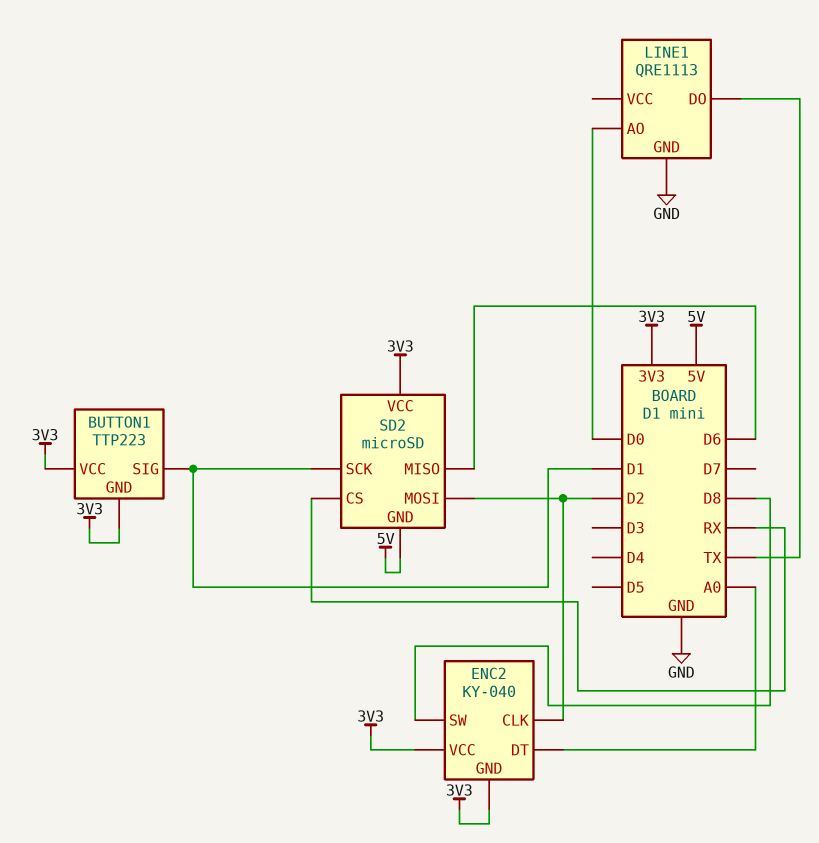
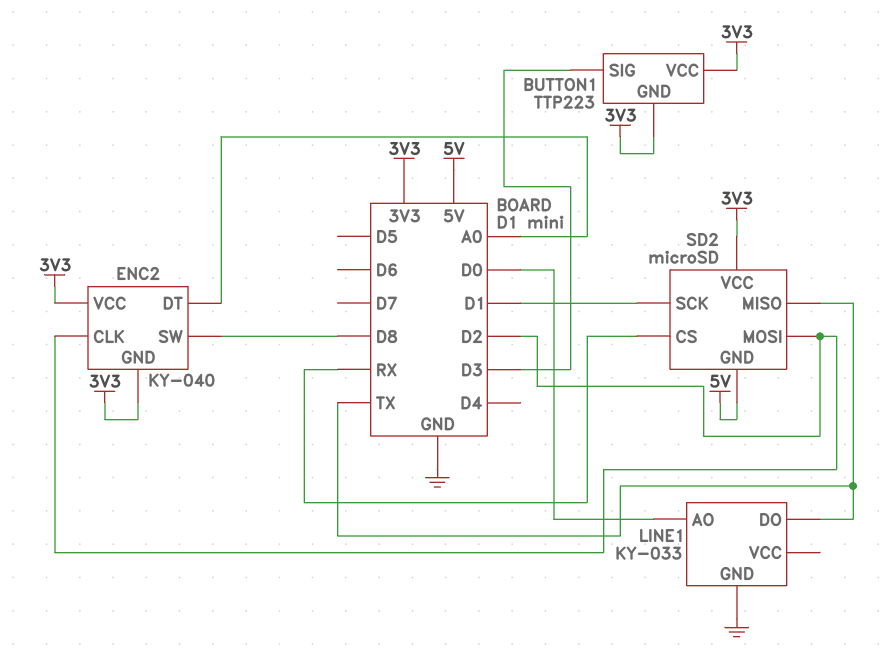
BUTTON1 pin SIG: D1 -> D3
LINE1: QRE1113 -> KY-033
SD2 pin MISO: D6 -> TX

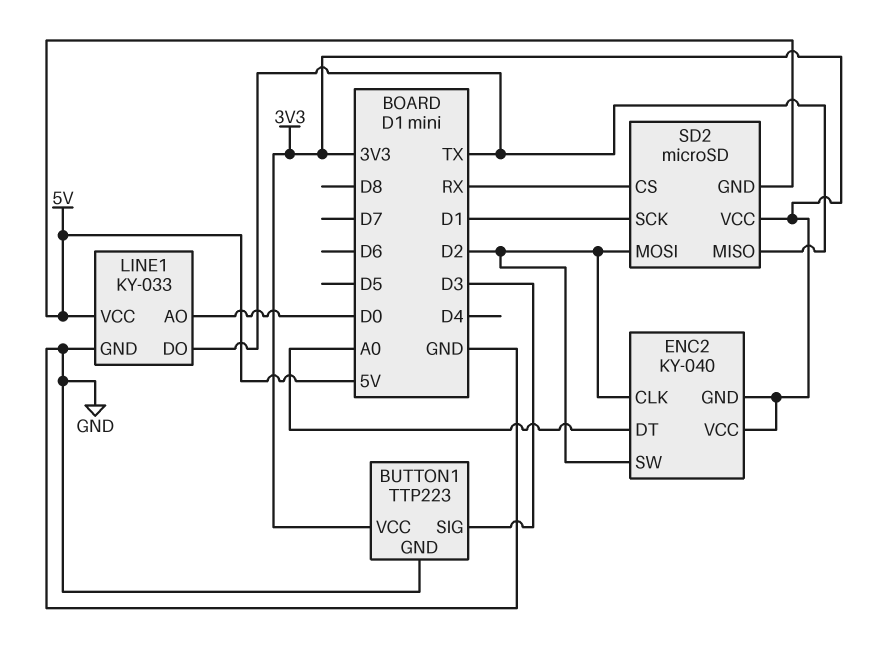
BUTTON1 pin GND: 3V3 -> GND
ENC2 pin SW: D8 -> D2
LINE1 pin VCC: none -> 5V

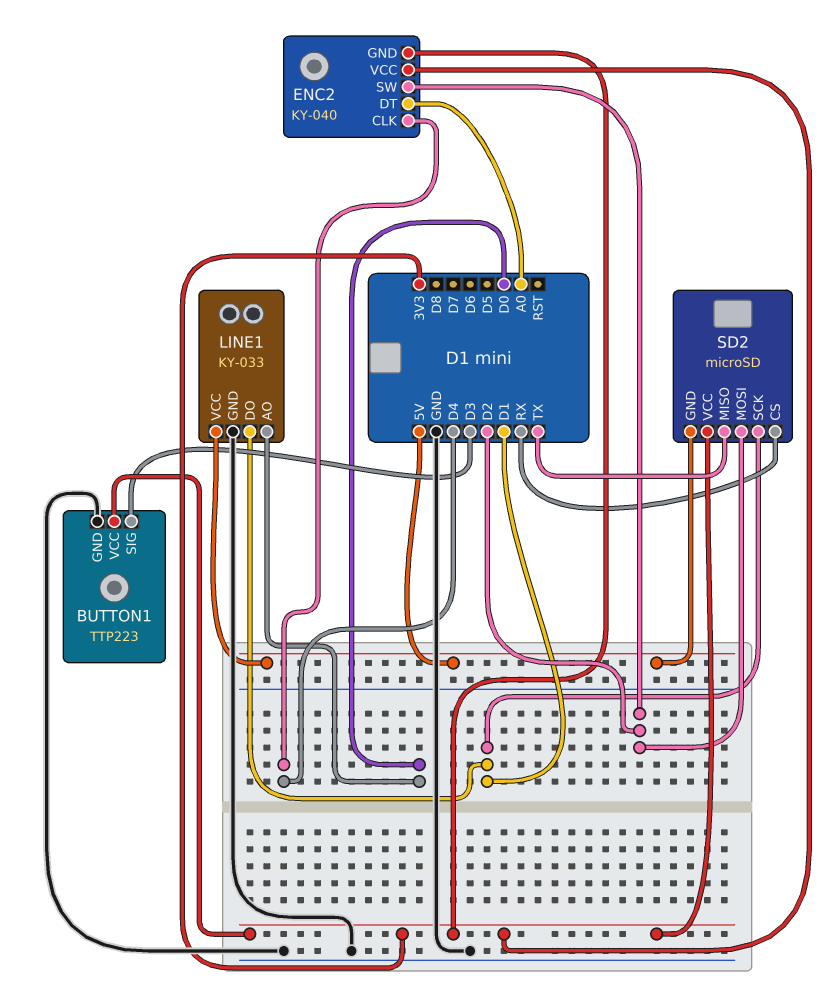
ENC2 pin CLK: D2 -> D4
LINE1 pin DO: TX -> D1

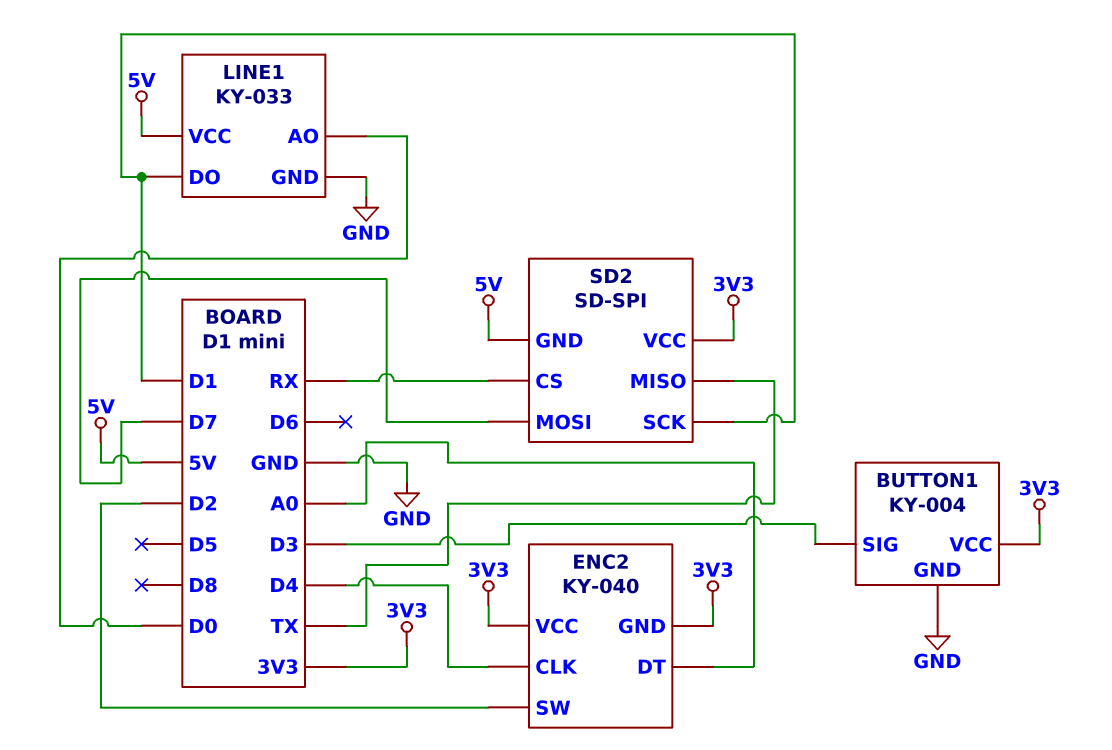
BUTTON1: TTP223 -> KY-004
SD2: microSD -> SD-SPI
SD2 pin MOSI: D2 -> D7

